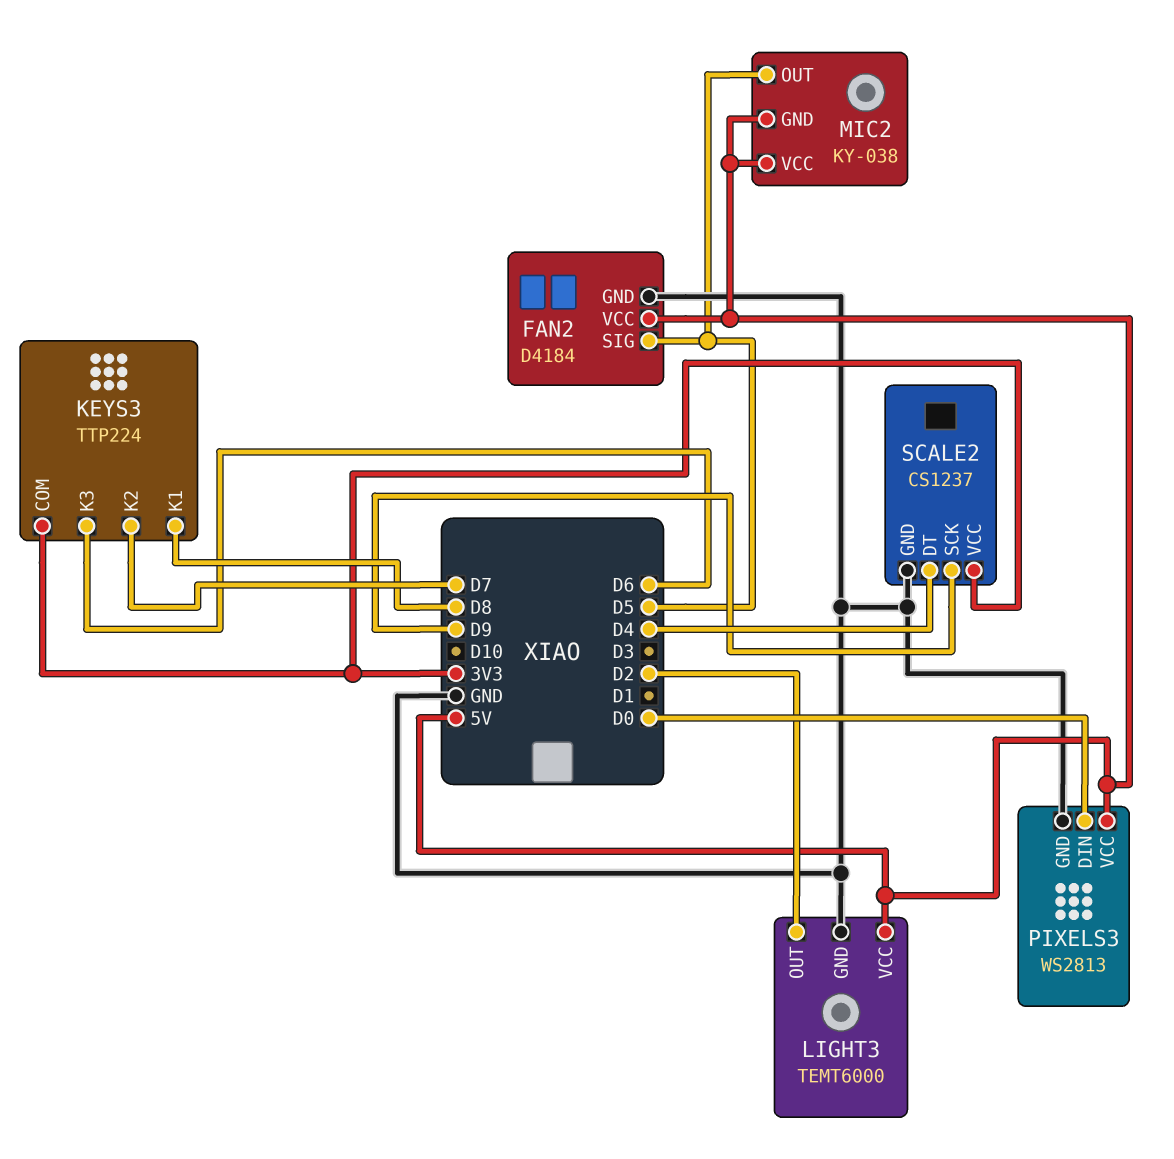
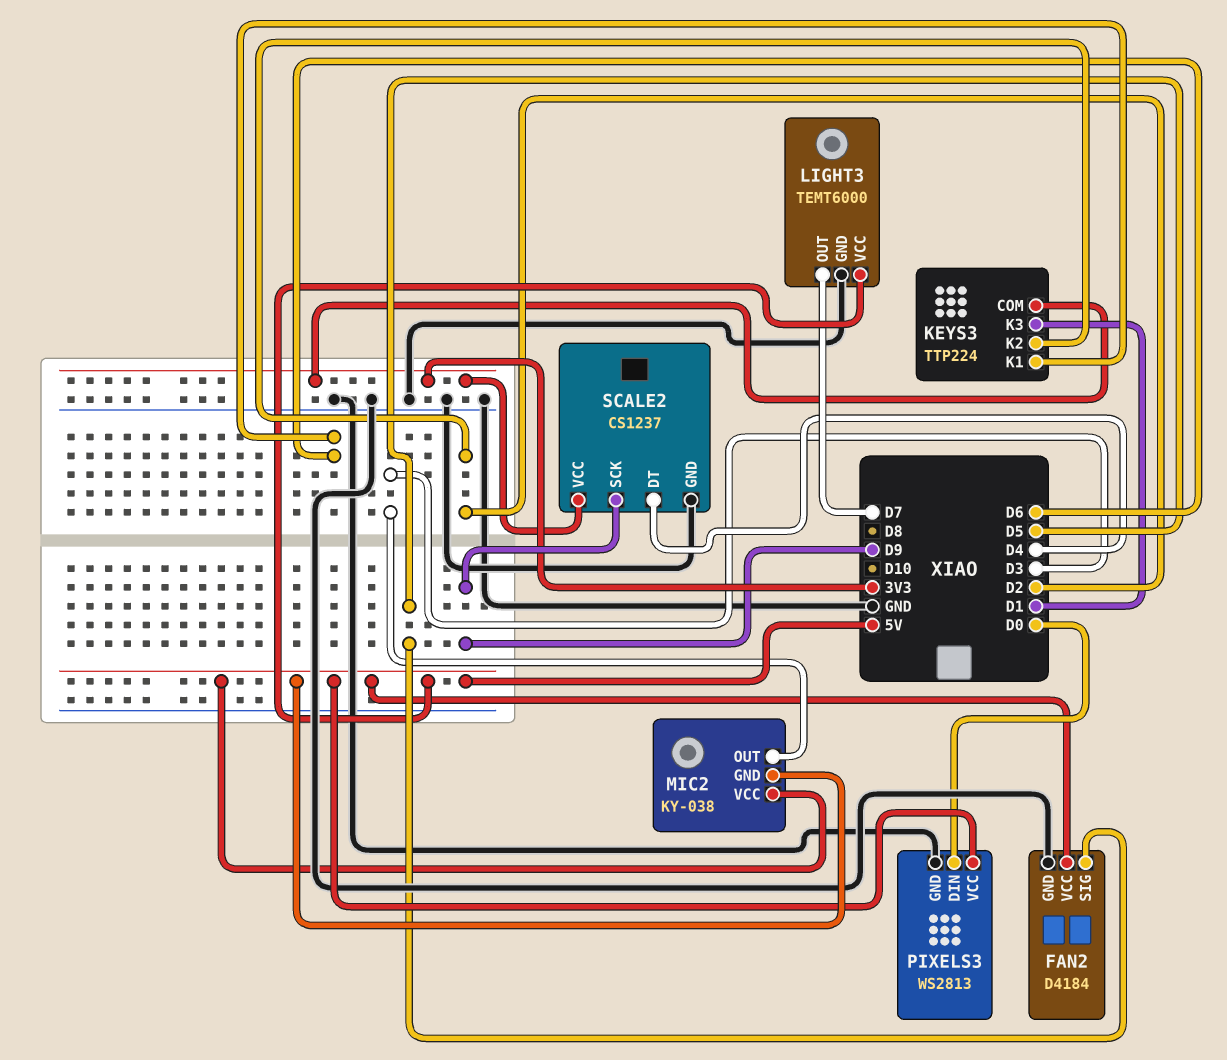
KEYS3 pin K1: D8 -> D6
KEYS3 pin K2: D7 -> D2
KEYS3 pin K3: D6 -> D1
LIGHT3 pin OUT: D2 -> D7
MIC2 pin OUT: D5 -> D3

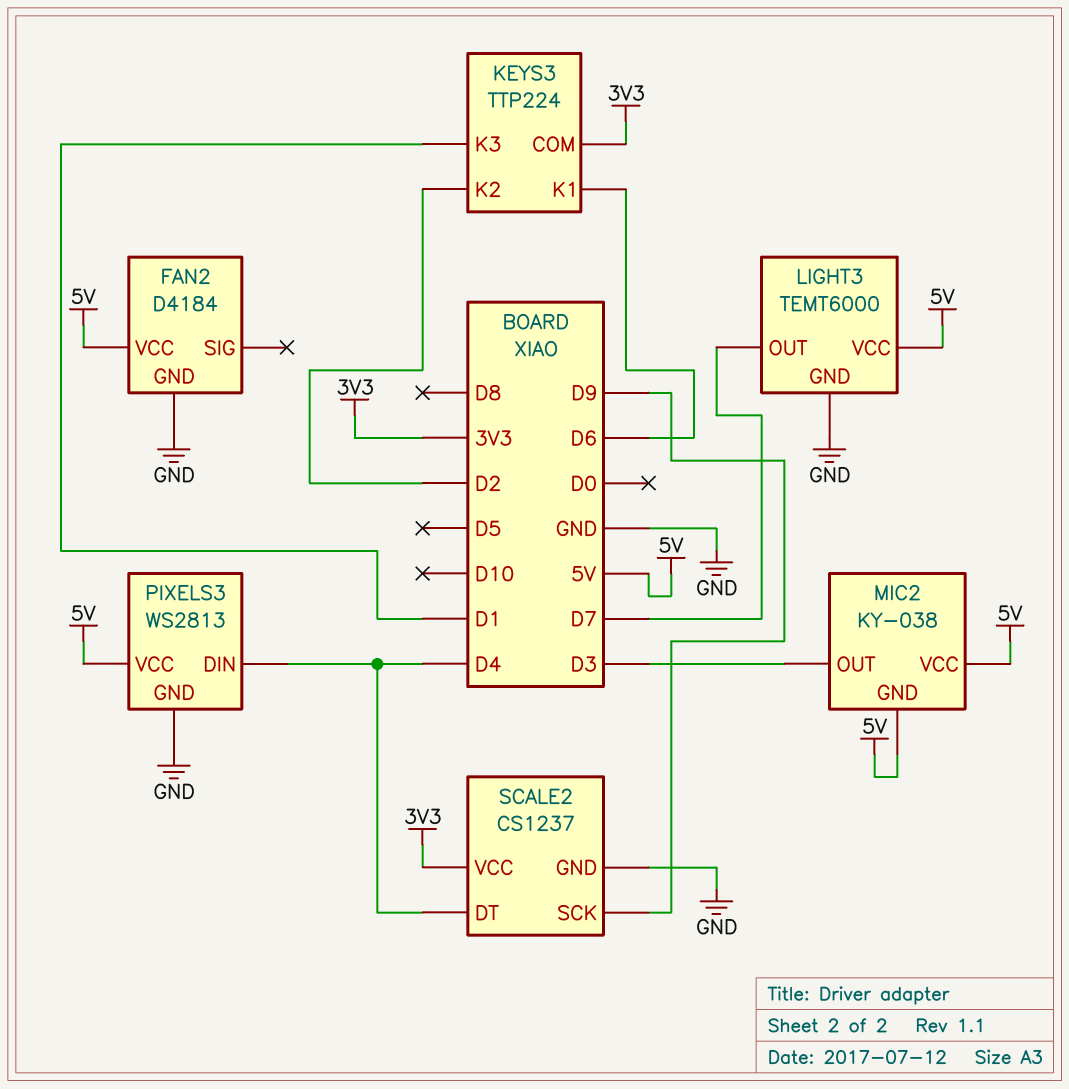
FAN2 pin SIG: D5 -> none
PIXELS3 pin DIN: D0 -> D4

